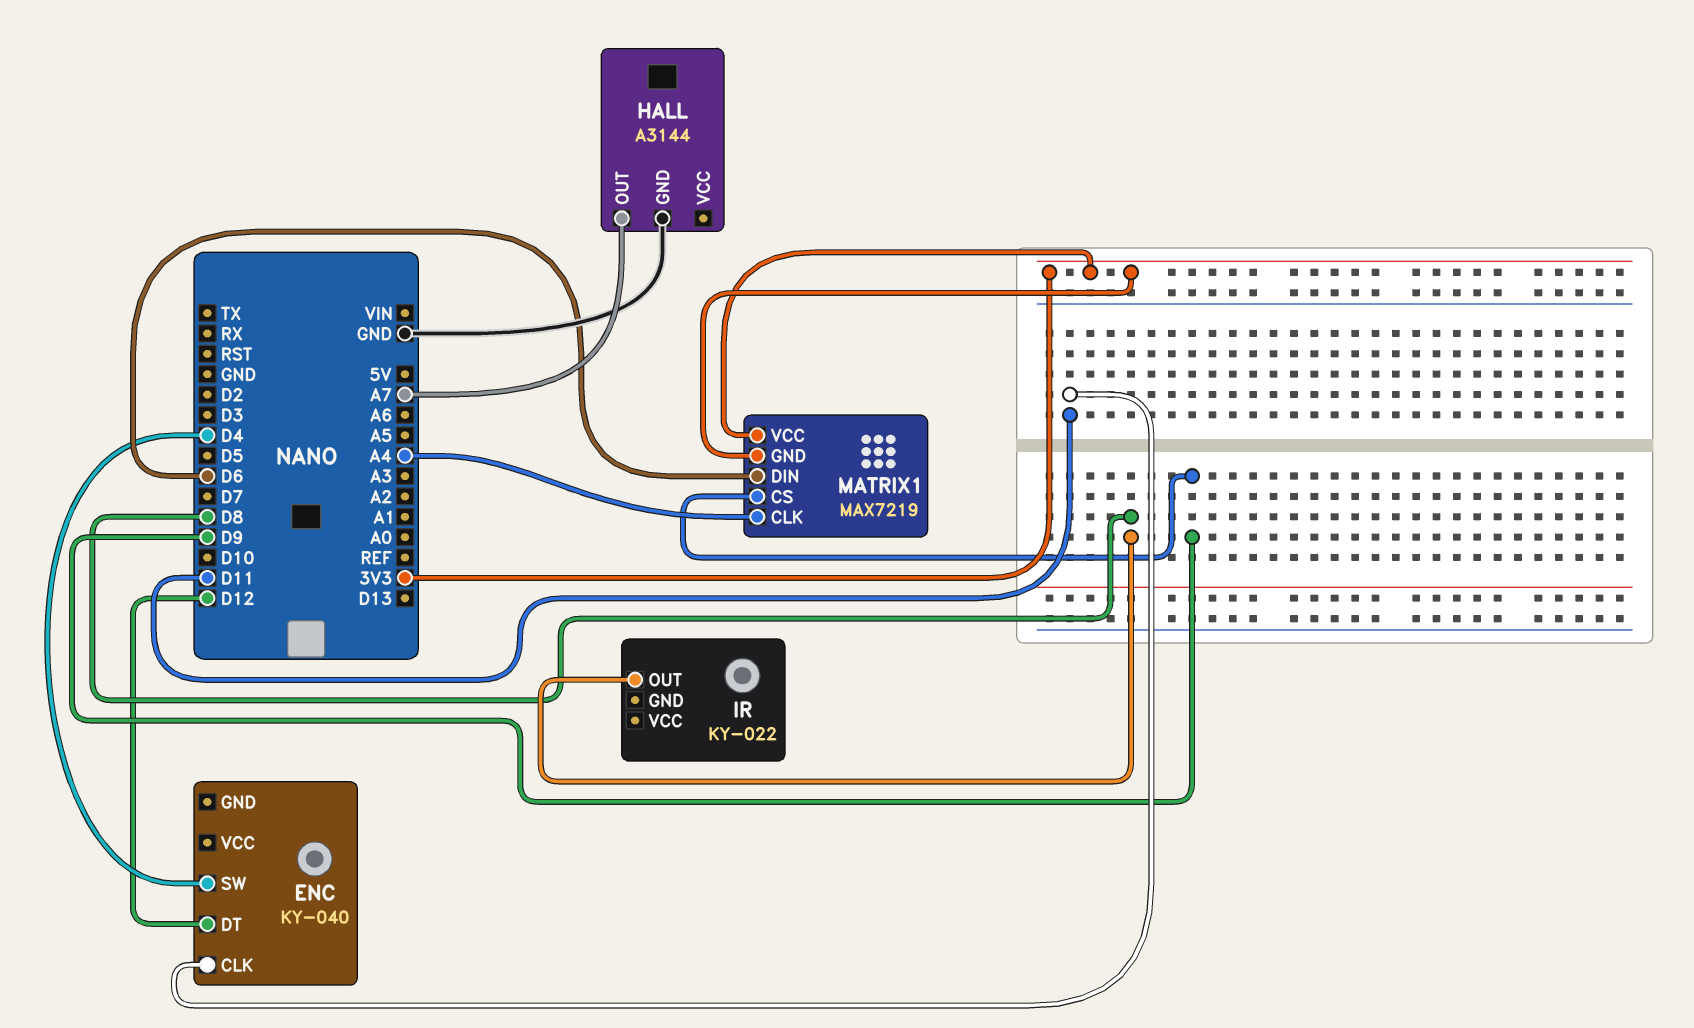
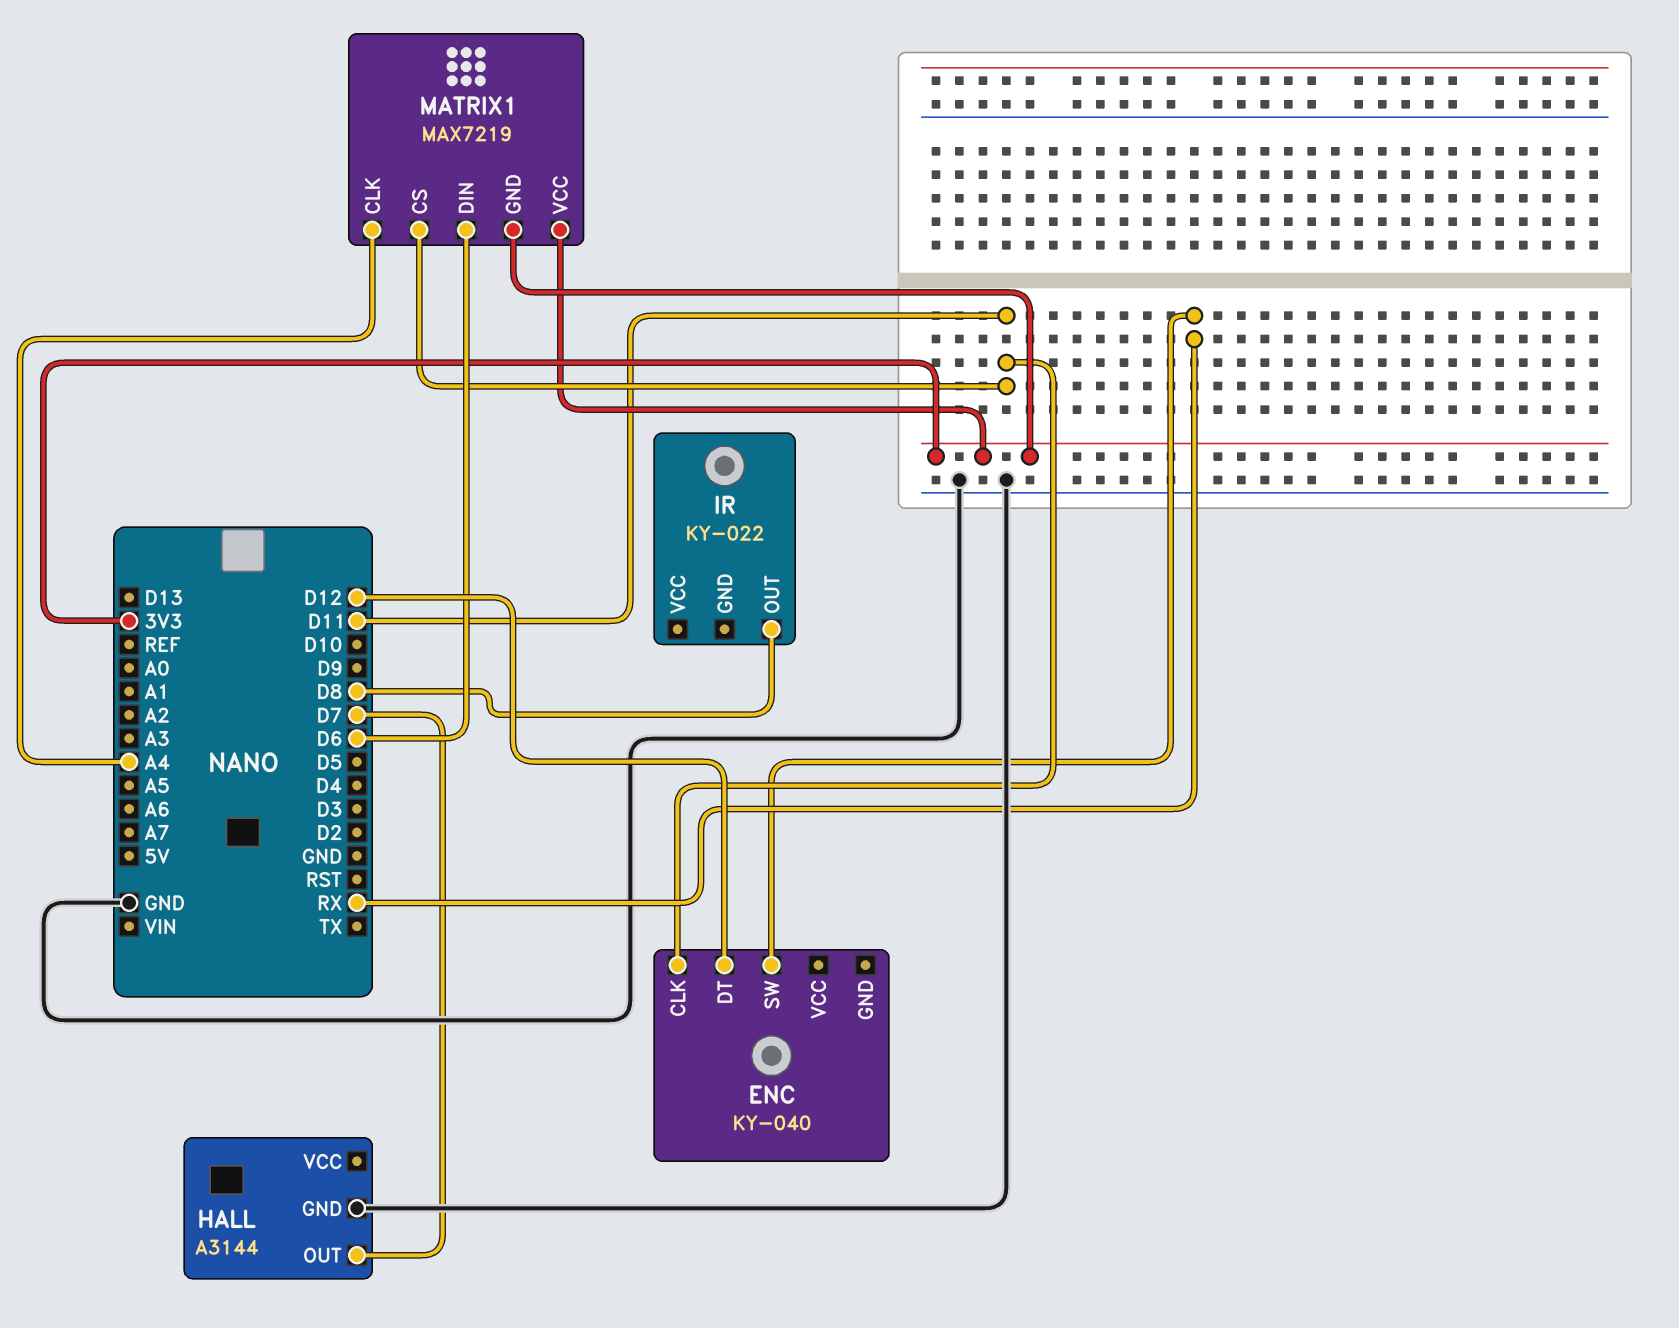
ENC pin SW: D4 -> RX
HALL pin OUT: A7 -> D7
MATRIX1 pin CS: D9 -> D11

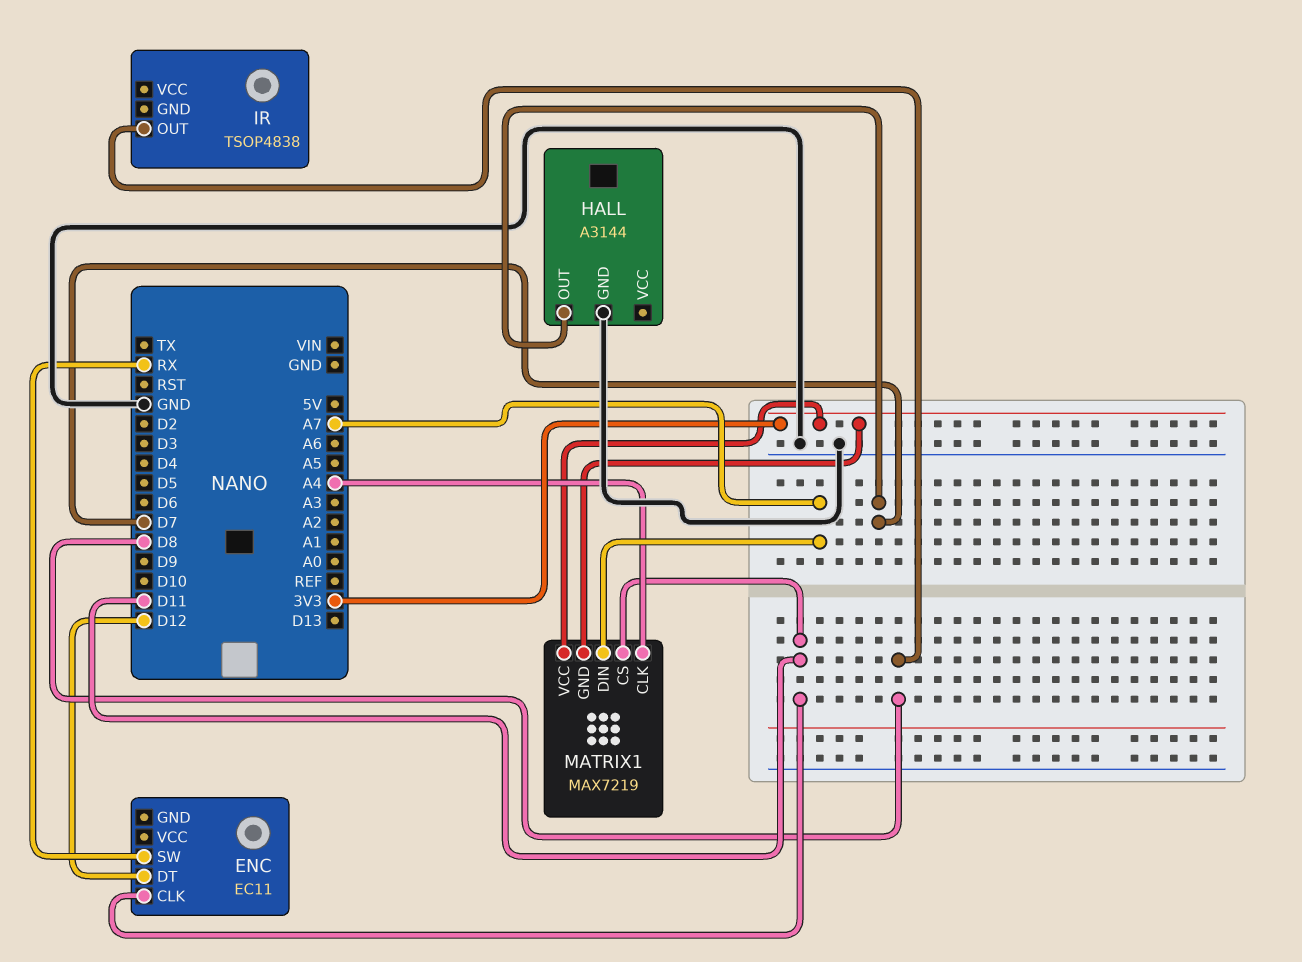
ENC: KY-040 -> EC11
IR: KY-022 -> TSOP4838
MATRIX1 pin DIN: D6 -> A7

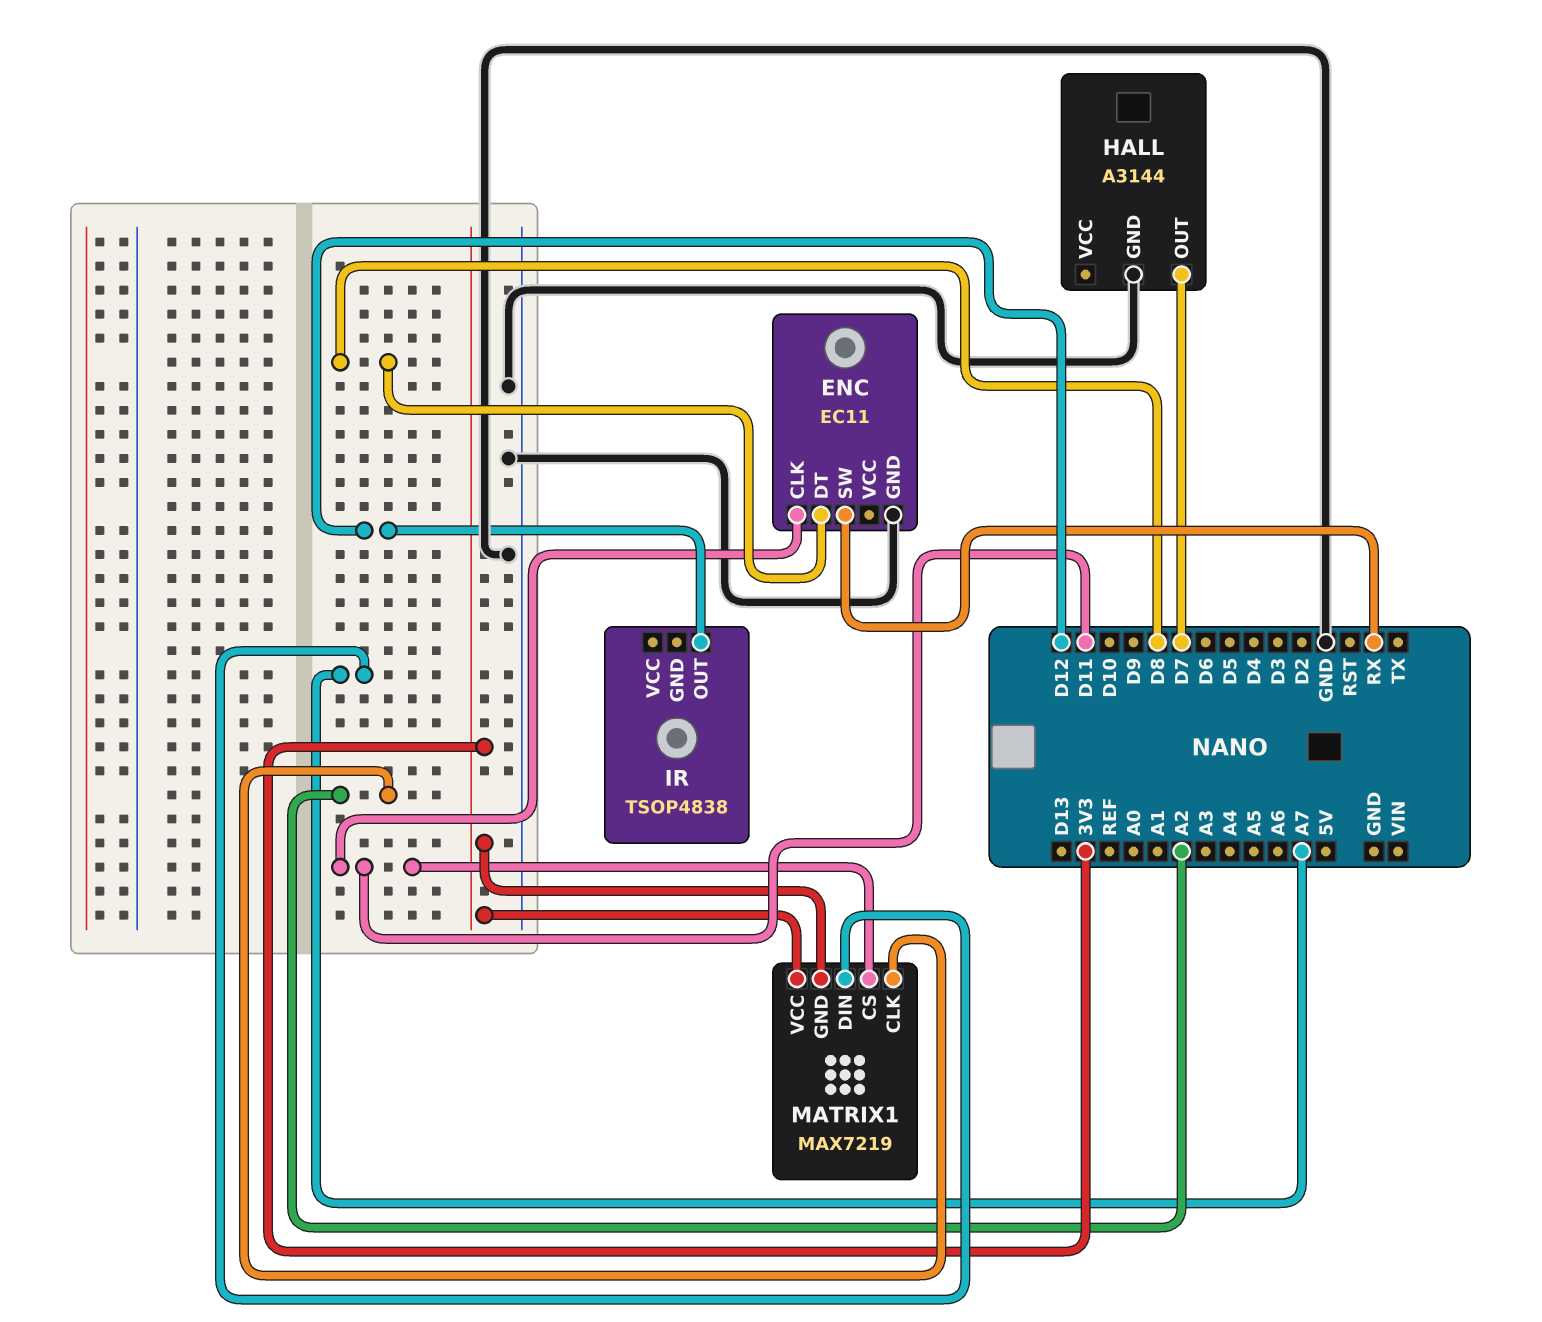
ENC pin DT: D12 -> D8
ENC pin GND: none -> GND
IR pin OUT: D8 -> D12
MATRIX1 pin CLK: A4 -> A2

